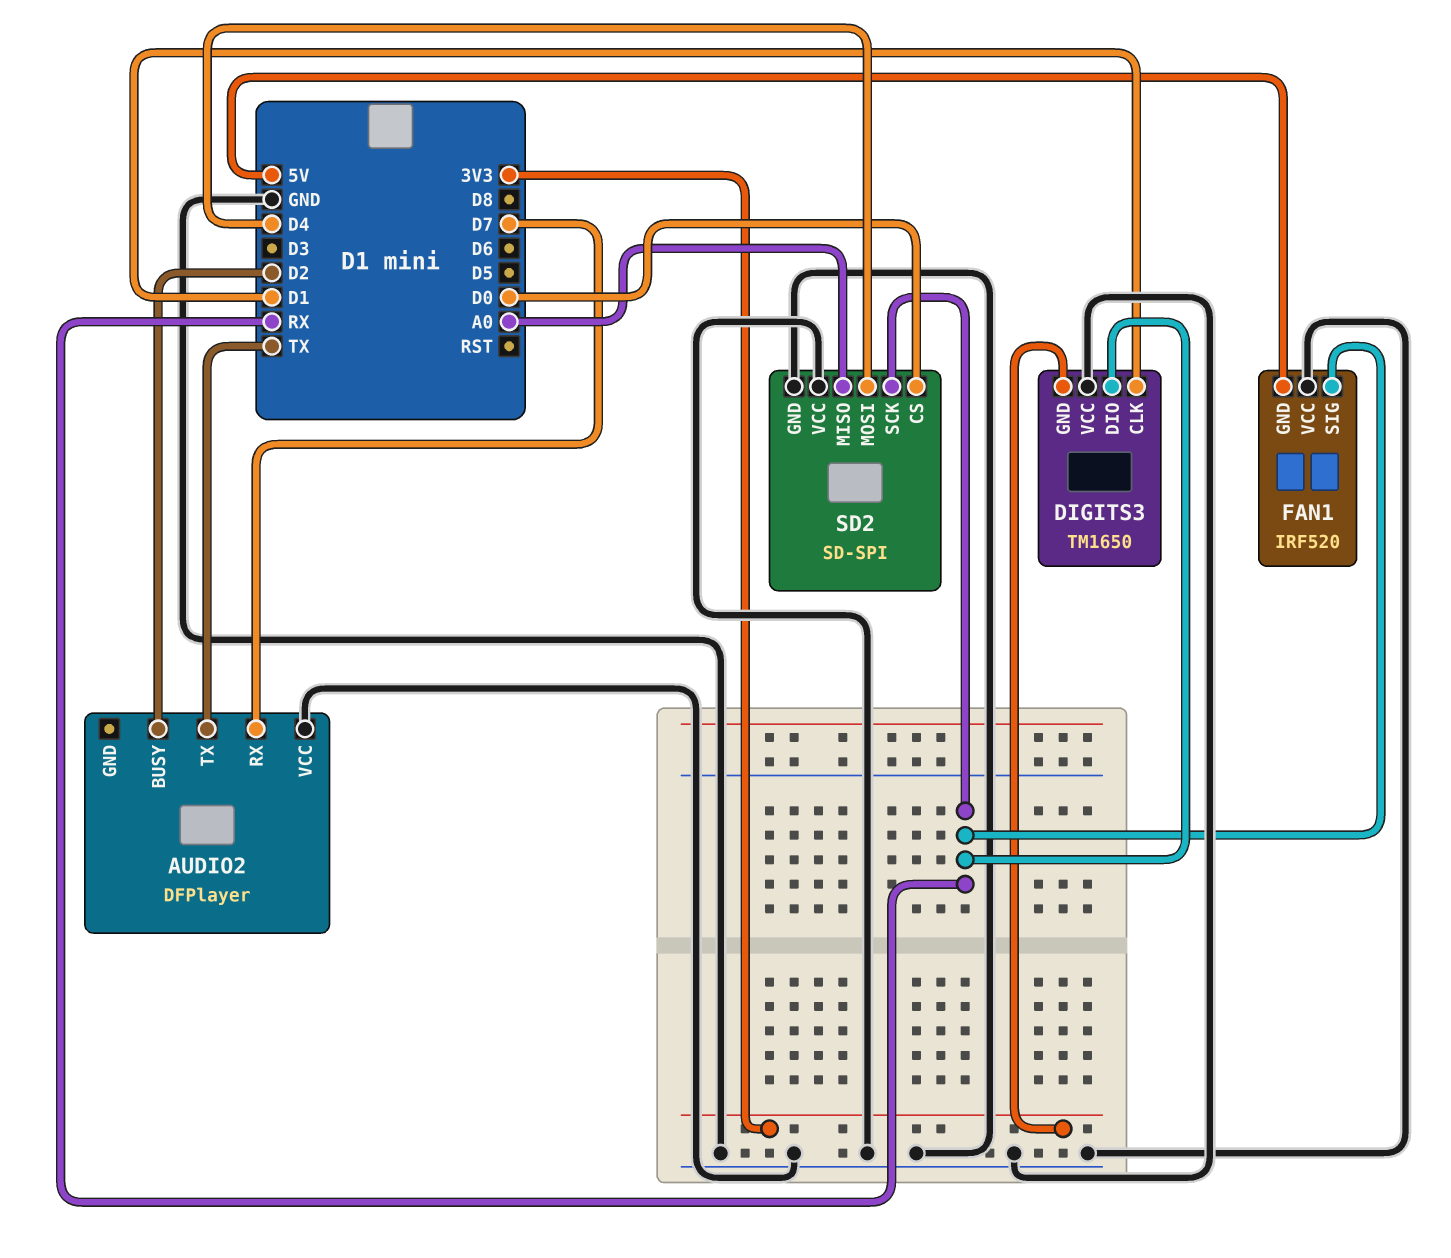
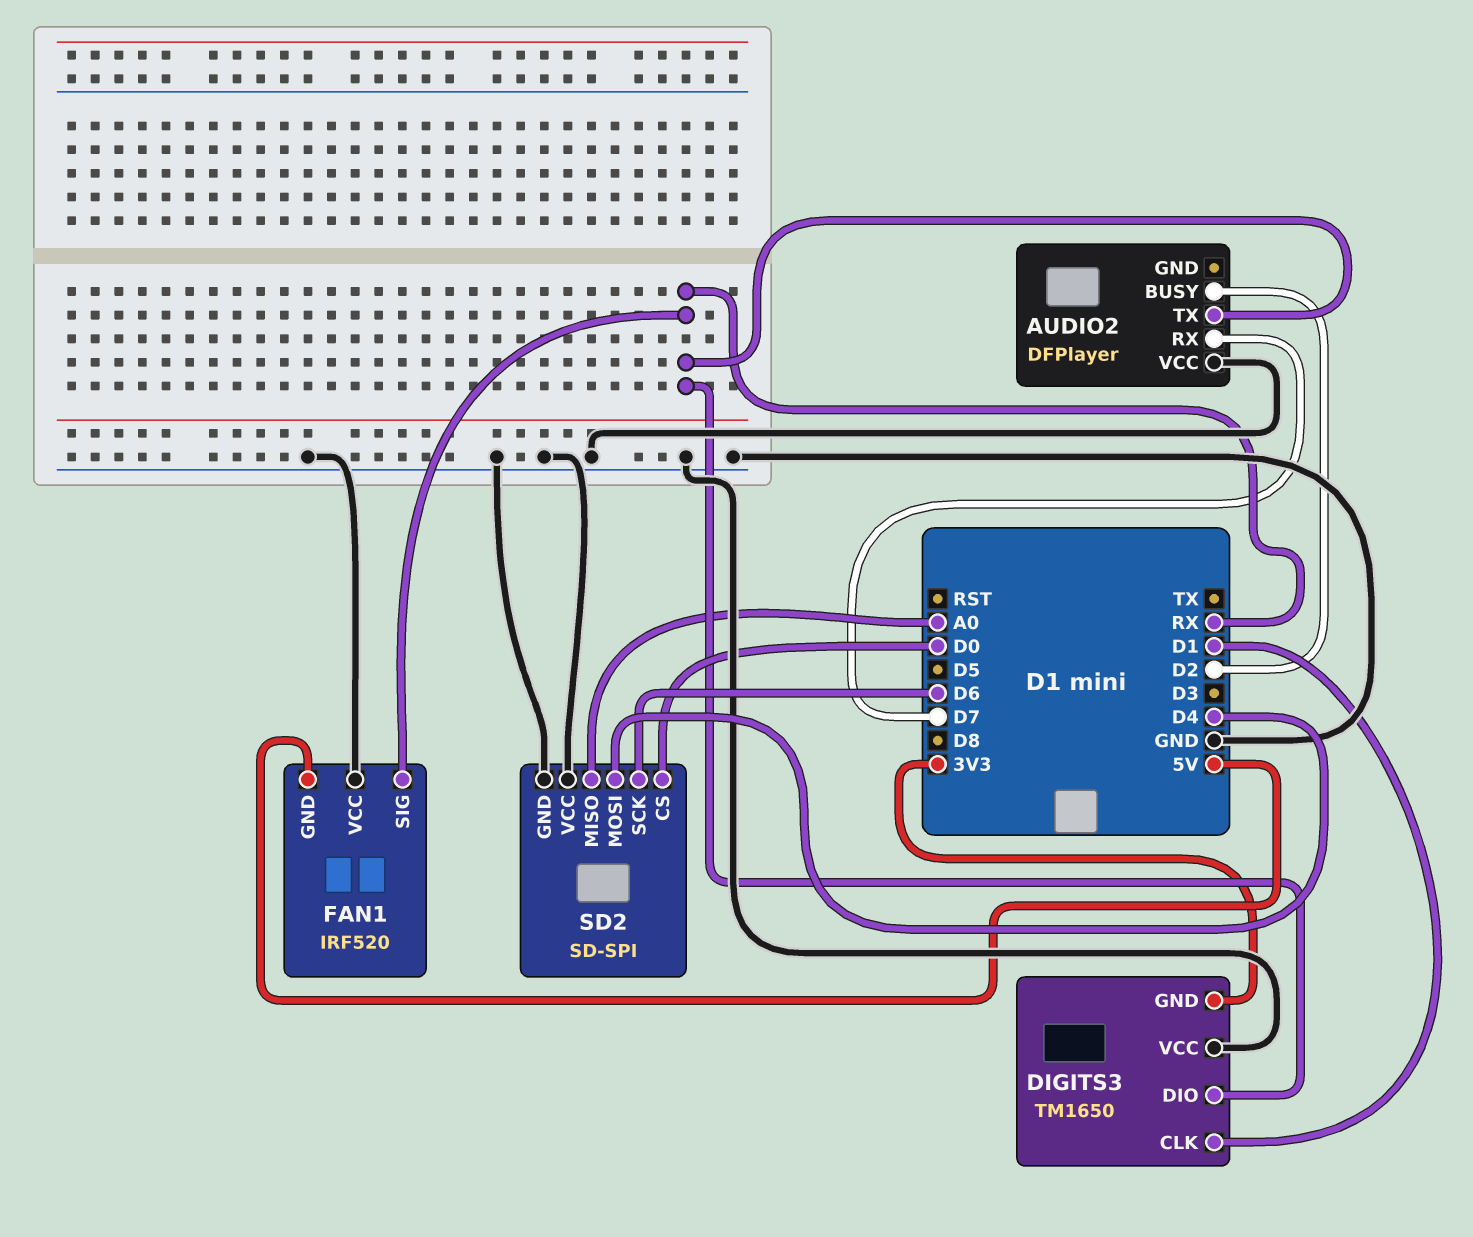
AUDIO2 pin TX: TX -> RX
SD2 pin SCK: RX -> D6

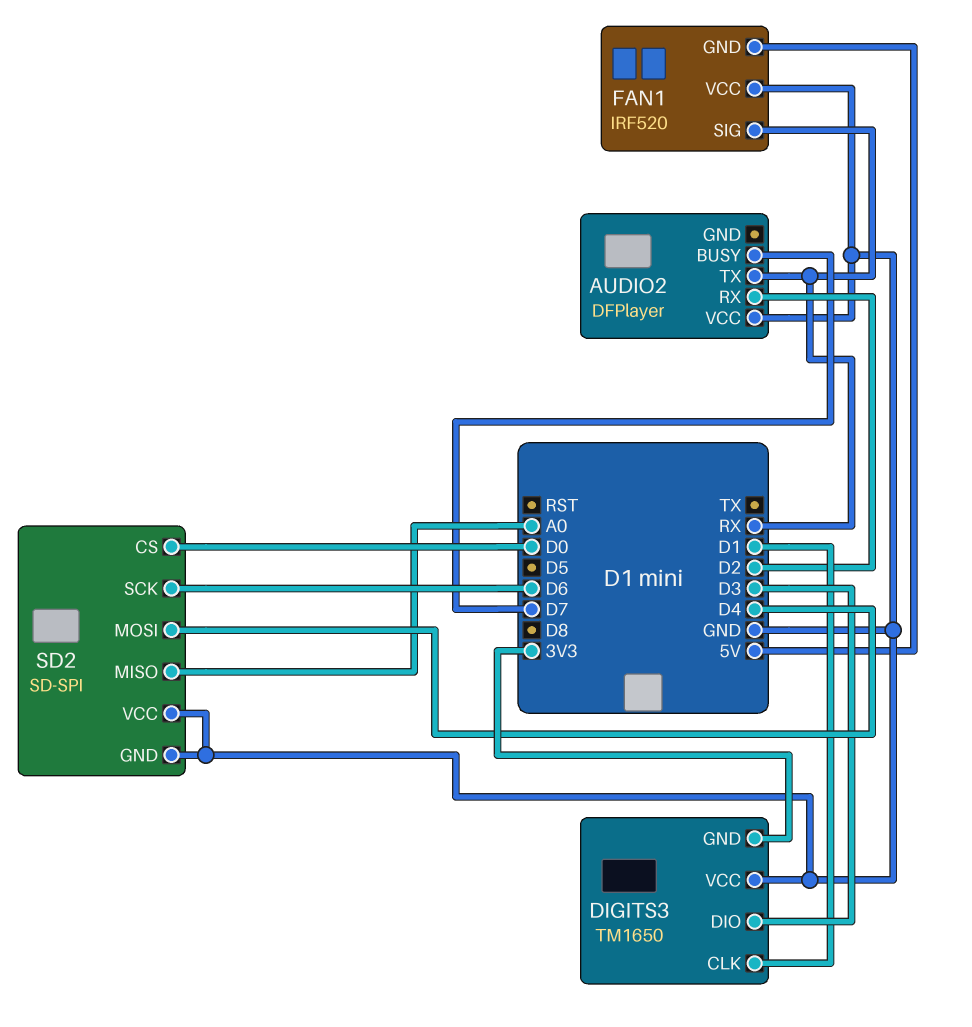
AUDIO2 pin BUSY: D2 -> D7
AUDIO2 pin RX: D7 -> D2
DIGITS3 pin DIO: RX -> D3

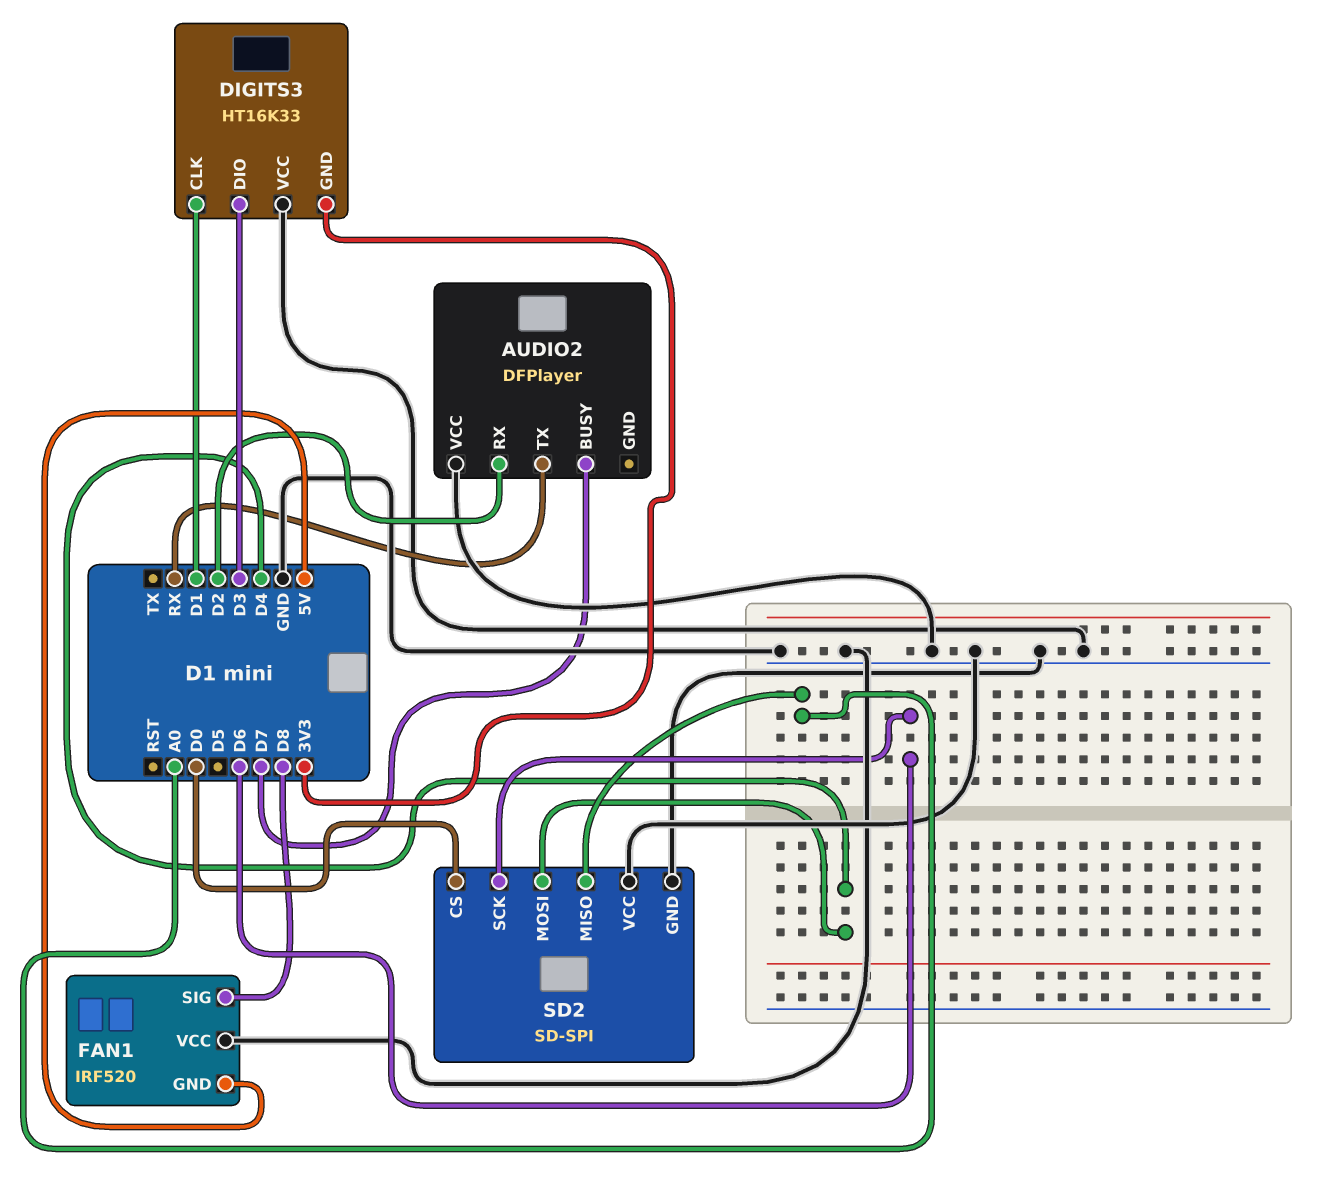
DIGITS3: TM1650 -> HT16K33
FAN1 pin SIG: RX -> D8

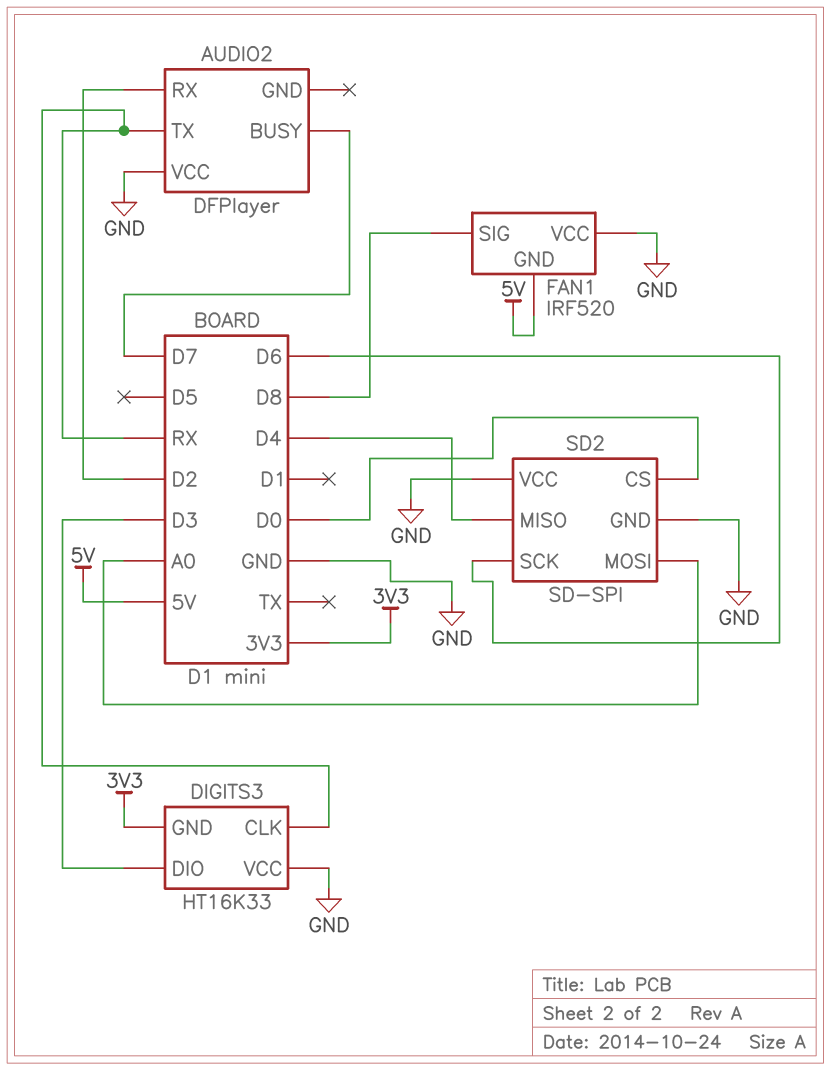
DIGITS3 pin CLK: D1 -> RX
SD2 pin MISO: A0 -> D4
SD2 pin MOSI: D4 -> A0

